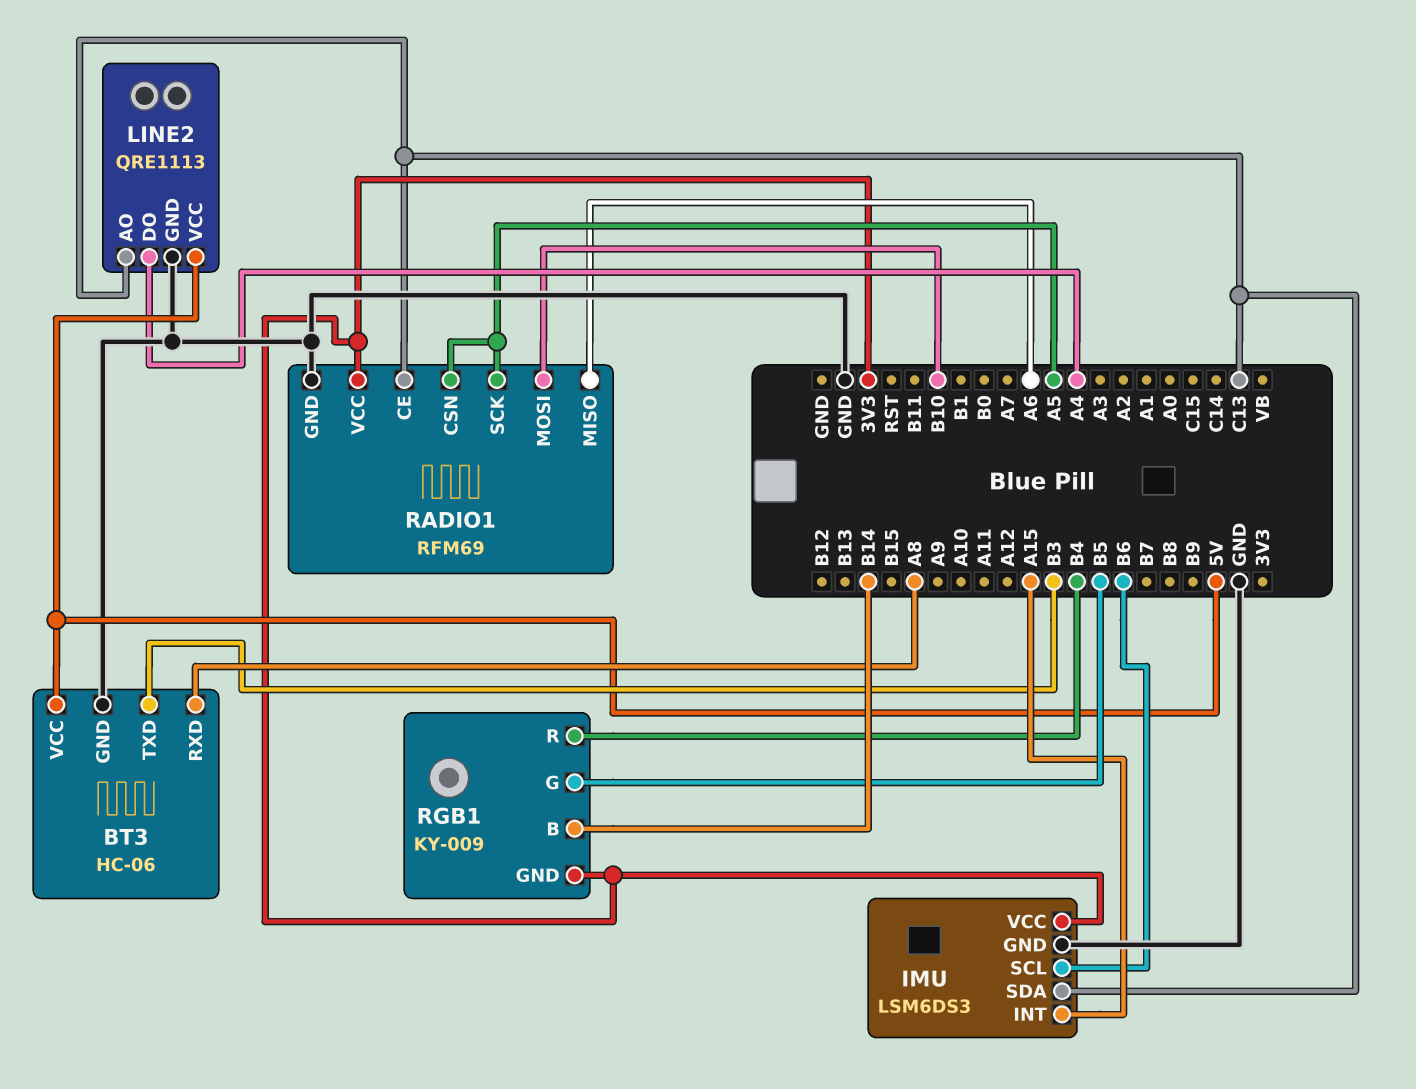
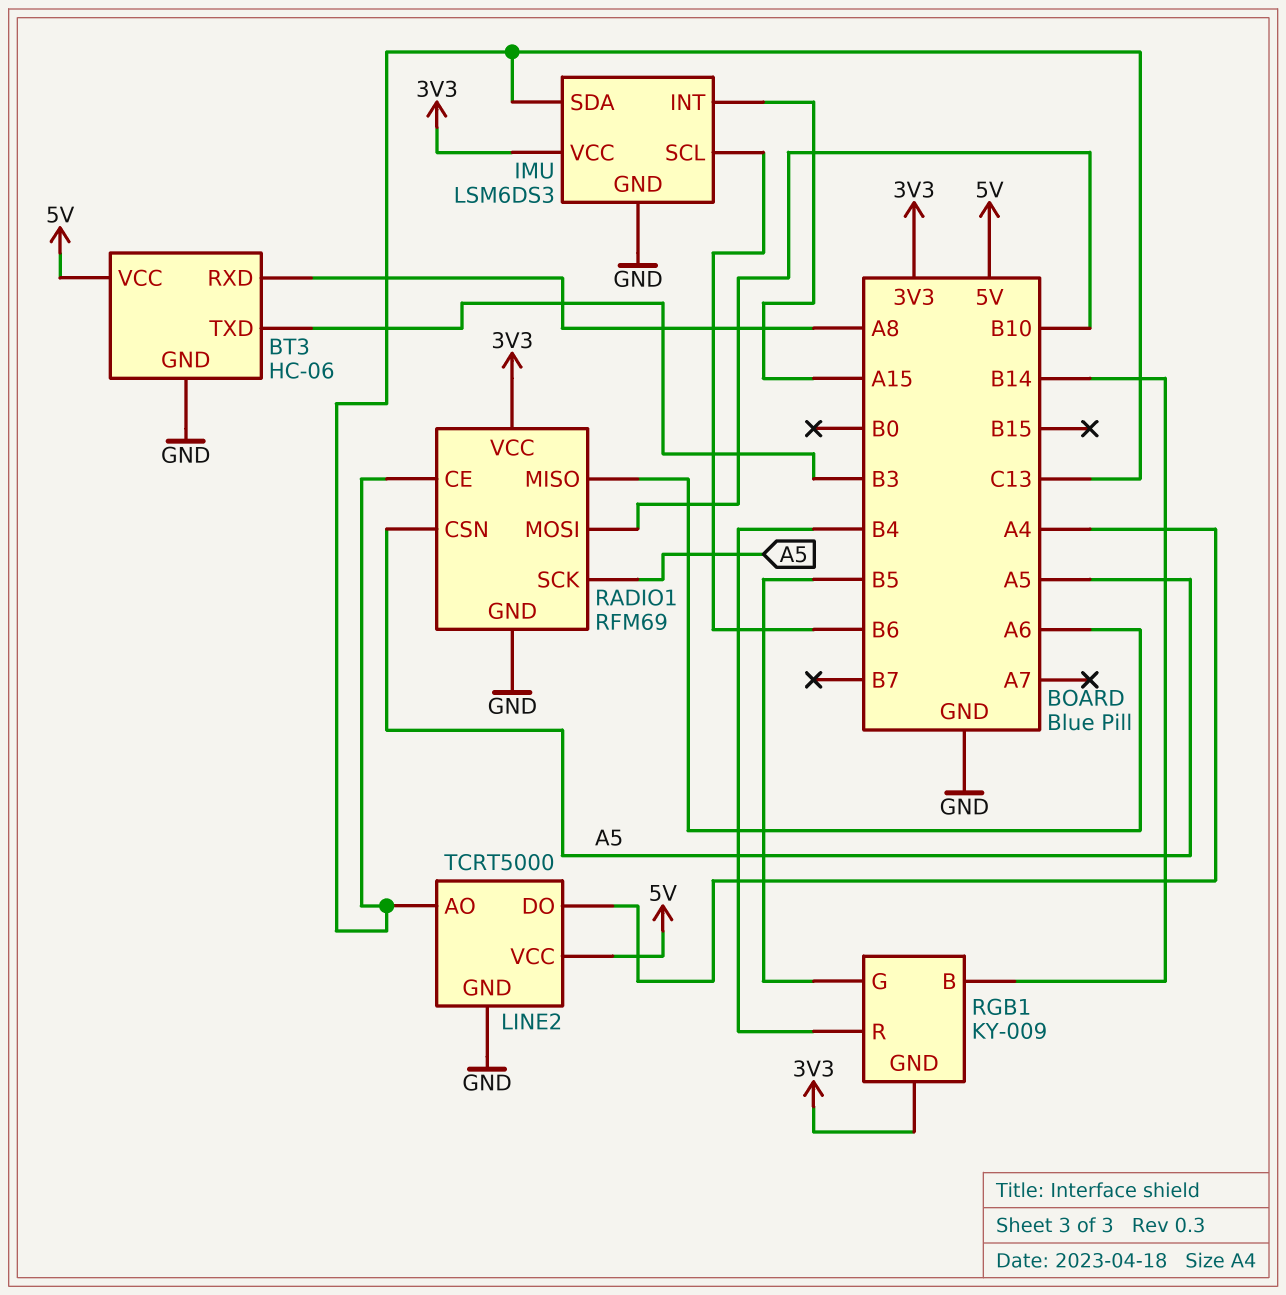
LINE2: QRE1113 -> TCRT5000

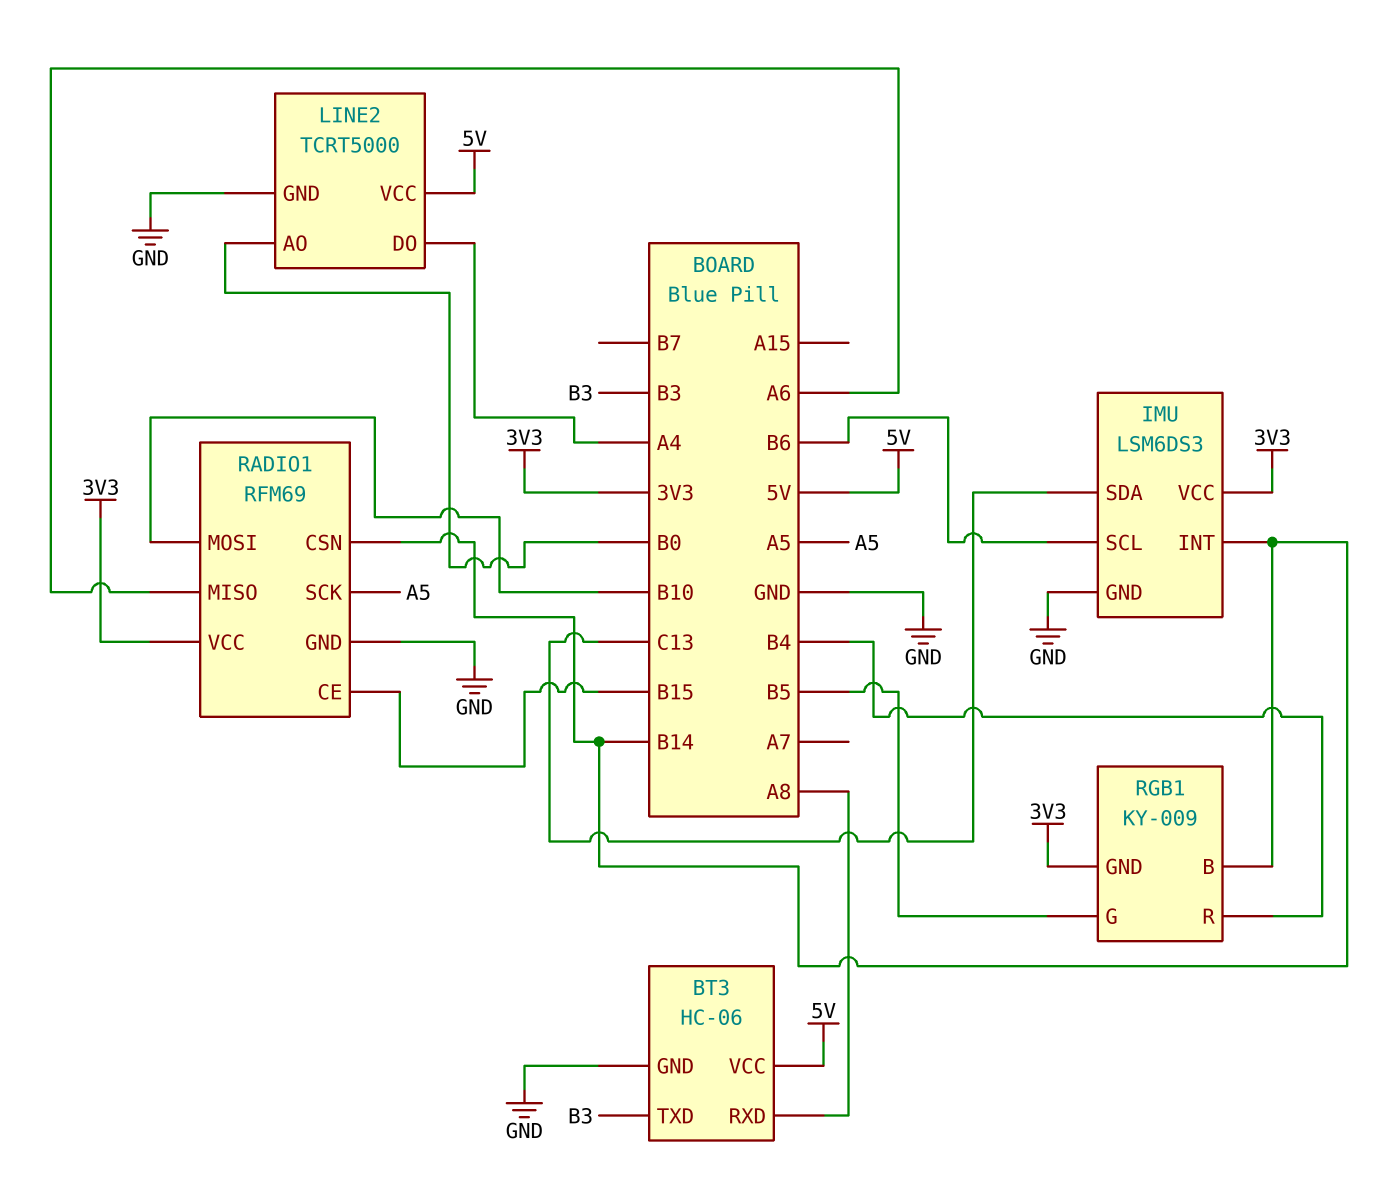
IMU pin INT: A15 -> B14
LINE2 pin AO: C13 -> B0
RADIO1 pin CE: C13 -> B15
RADIO1 pin CSN: A5 -> B14

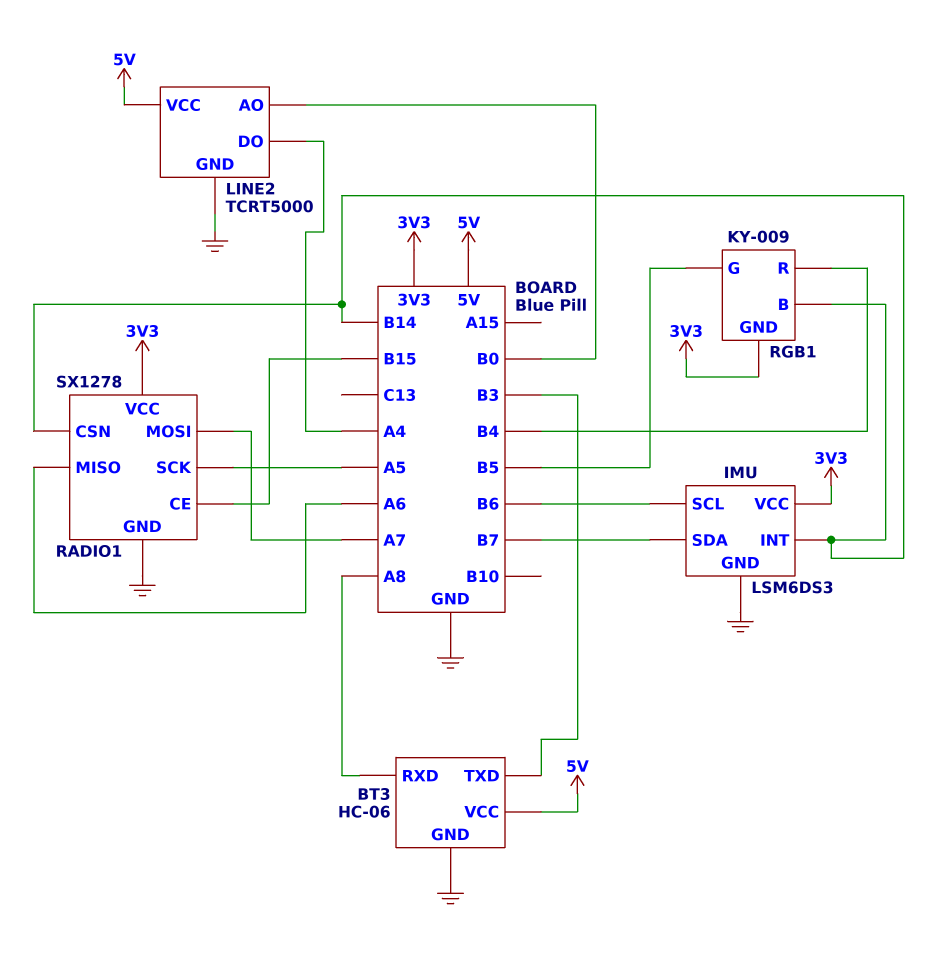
IMU pin SDA: C13 -> B7
RADIO1: RFM69 -> SX1278
RADIO1 pin MOSI: B10 -> A7

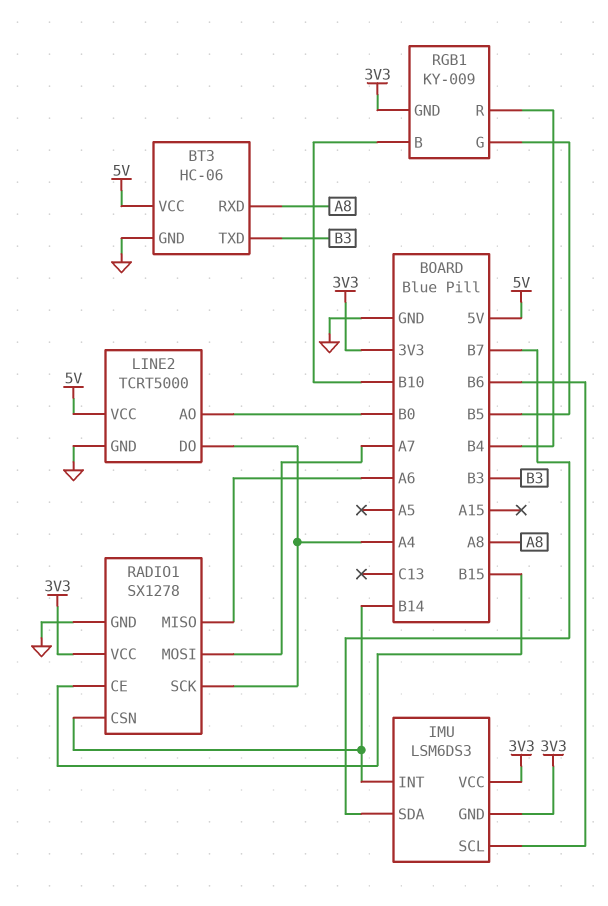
IMU pin GND: GND -> 3V3
RADIO1 pin SCK: A5 -> A4
RGB1 pin B: B14 -> B10

